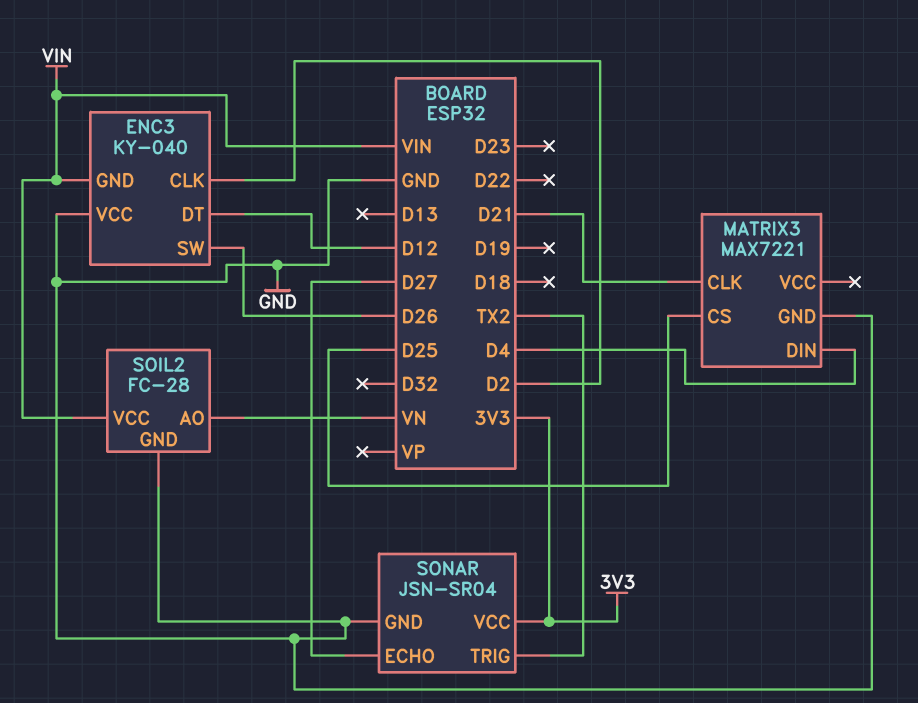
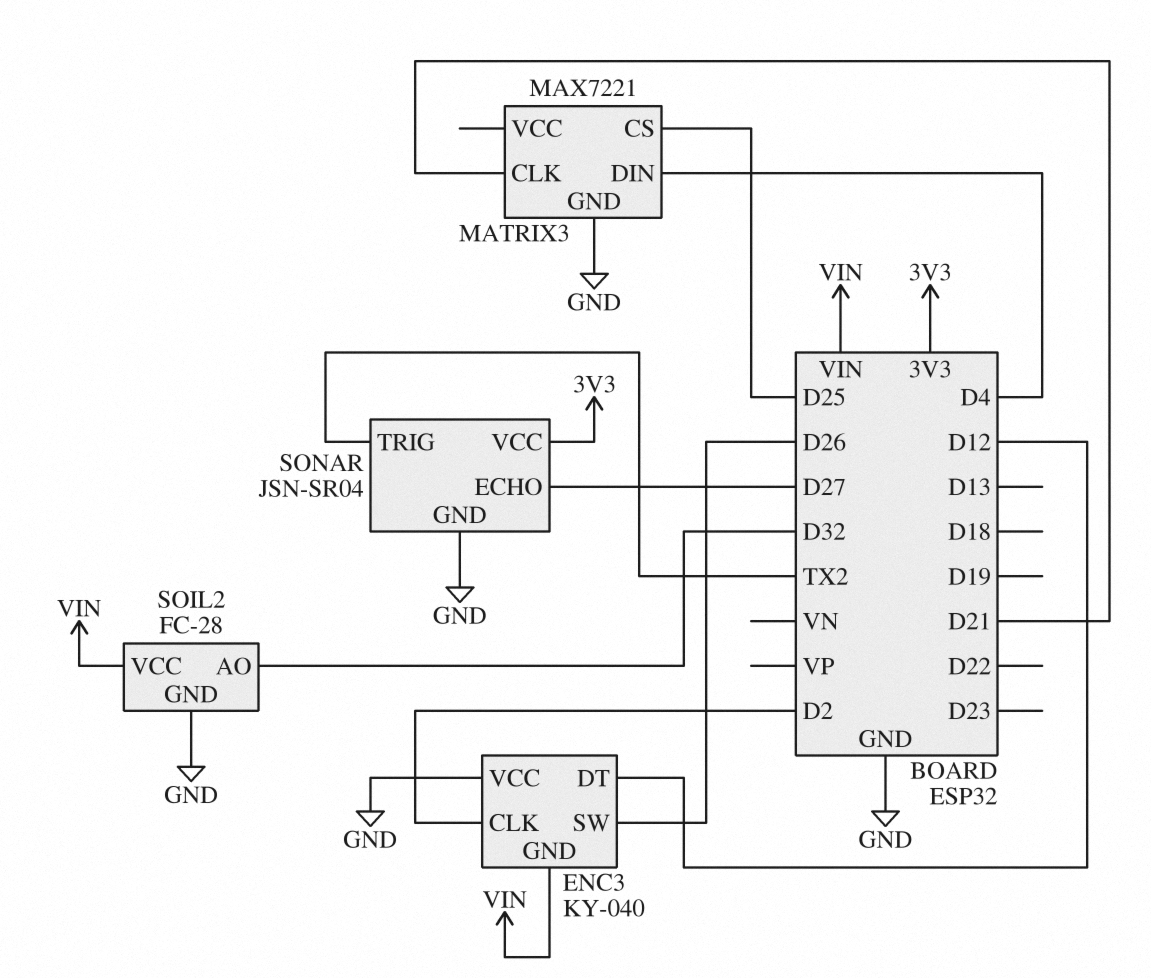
SOIL2 pin AO: VN -> D32

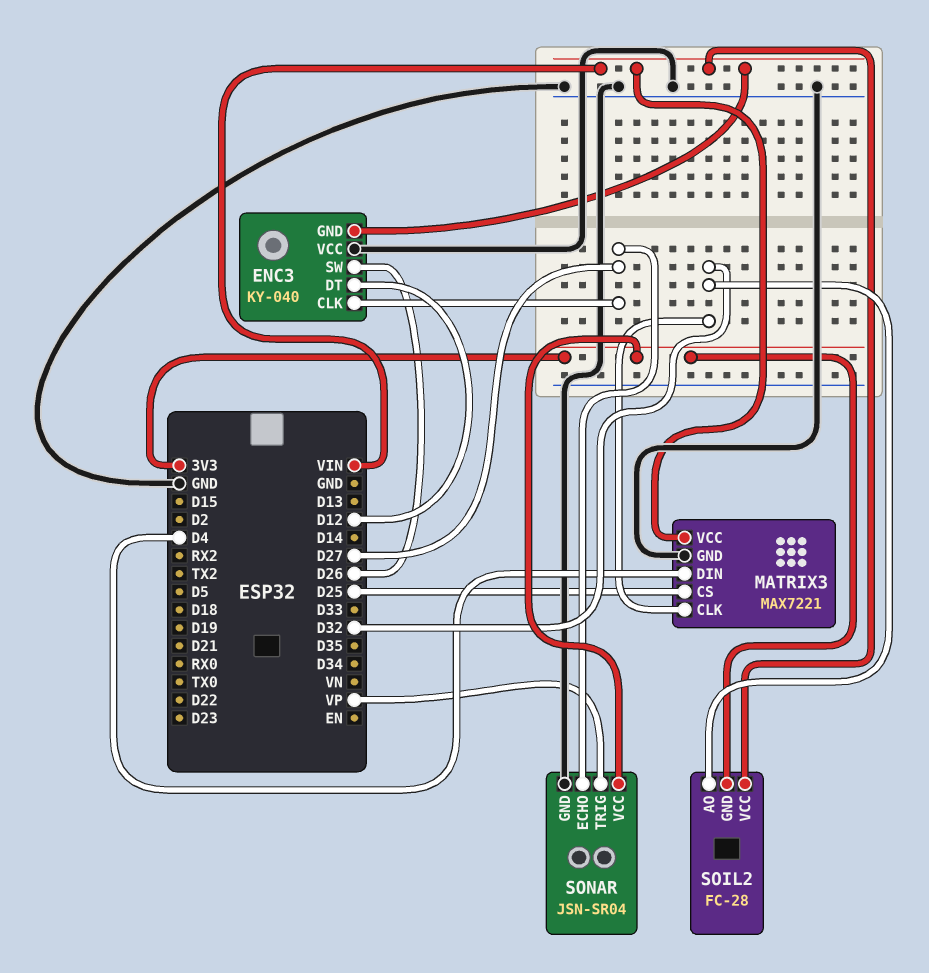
ENC3 pin CLK: D2 -> D27
MATRIX3 pin CLK: D21 -> D32
MATRIX3 pin VCC: none -> VIN
SOIL2 pin GND: GND -> 3V3
SONAR pin TRIG: TX2 -> VP

